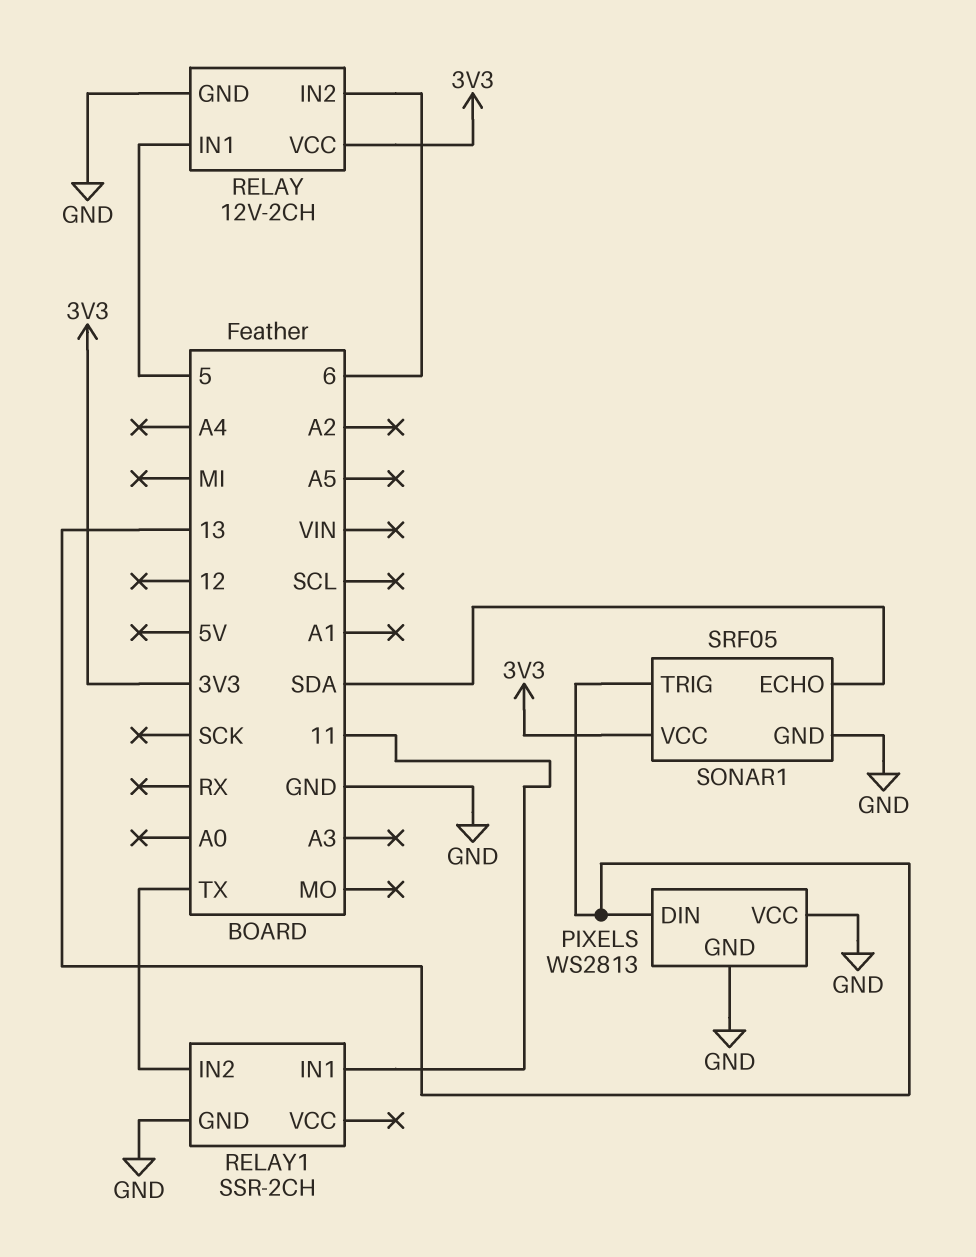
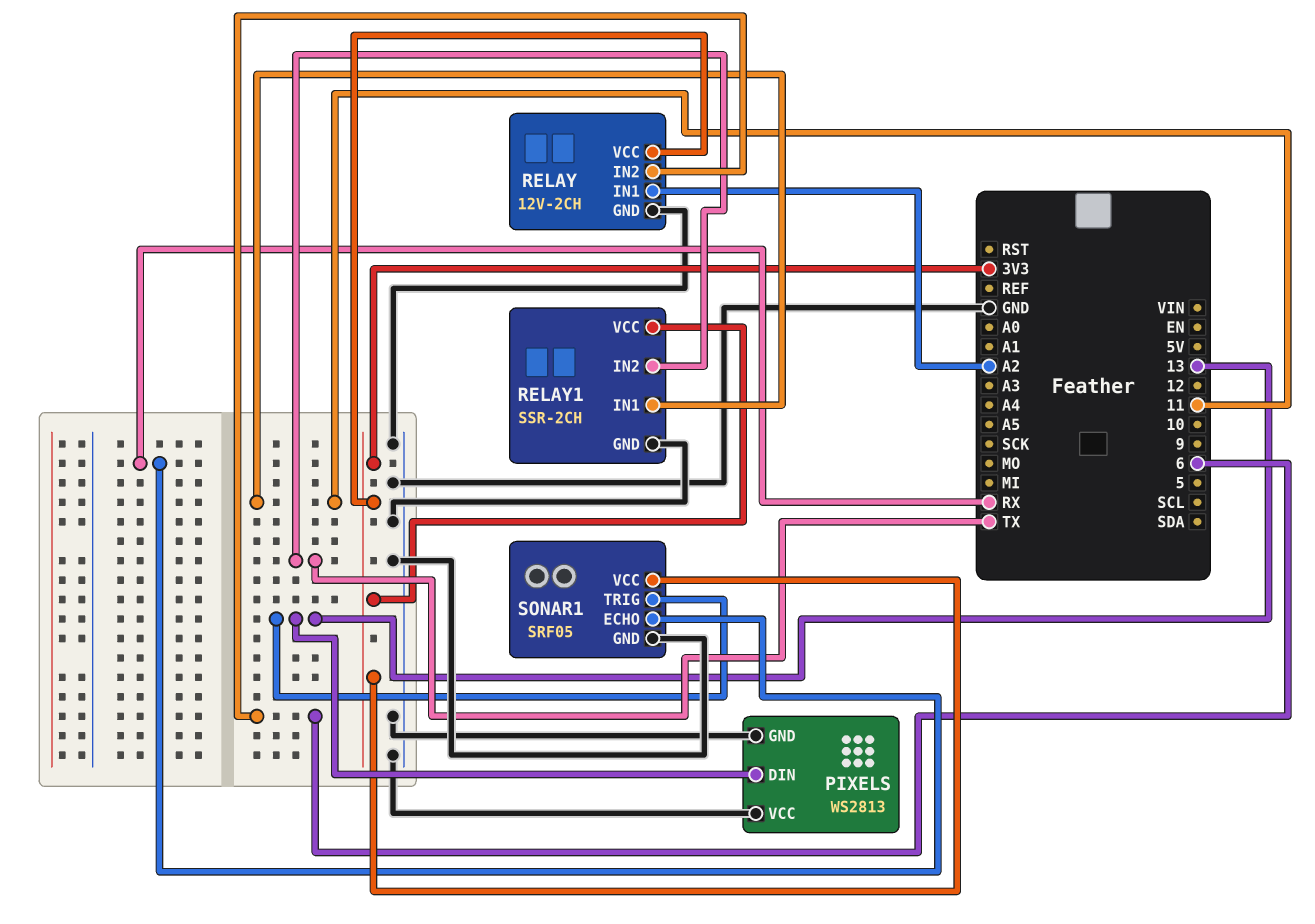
RELAY pin IN1: 5 -> A2
RELAY1 pin VCC: none -> 3V3
SONAR1 pin ECHO: SDA -> RX

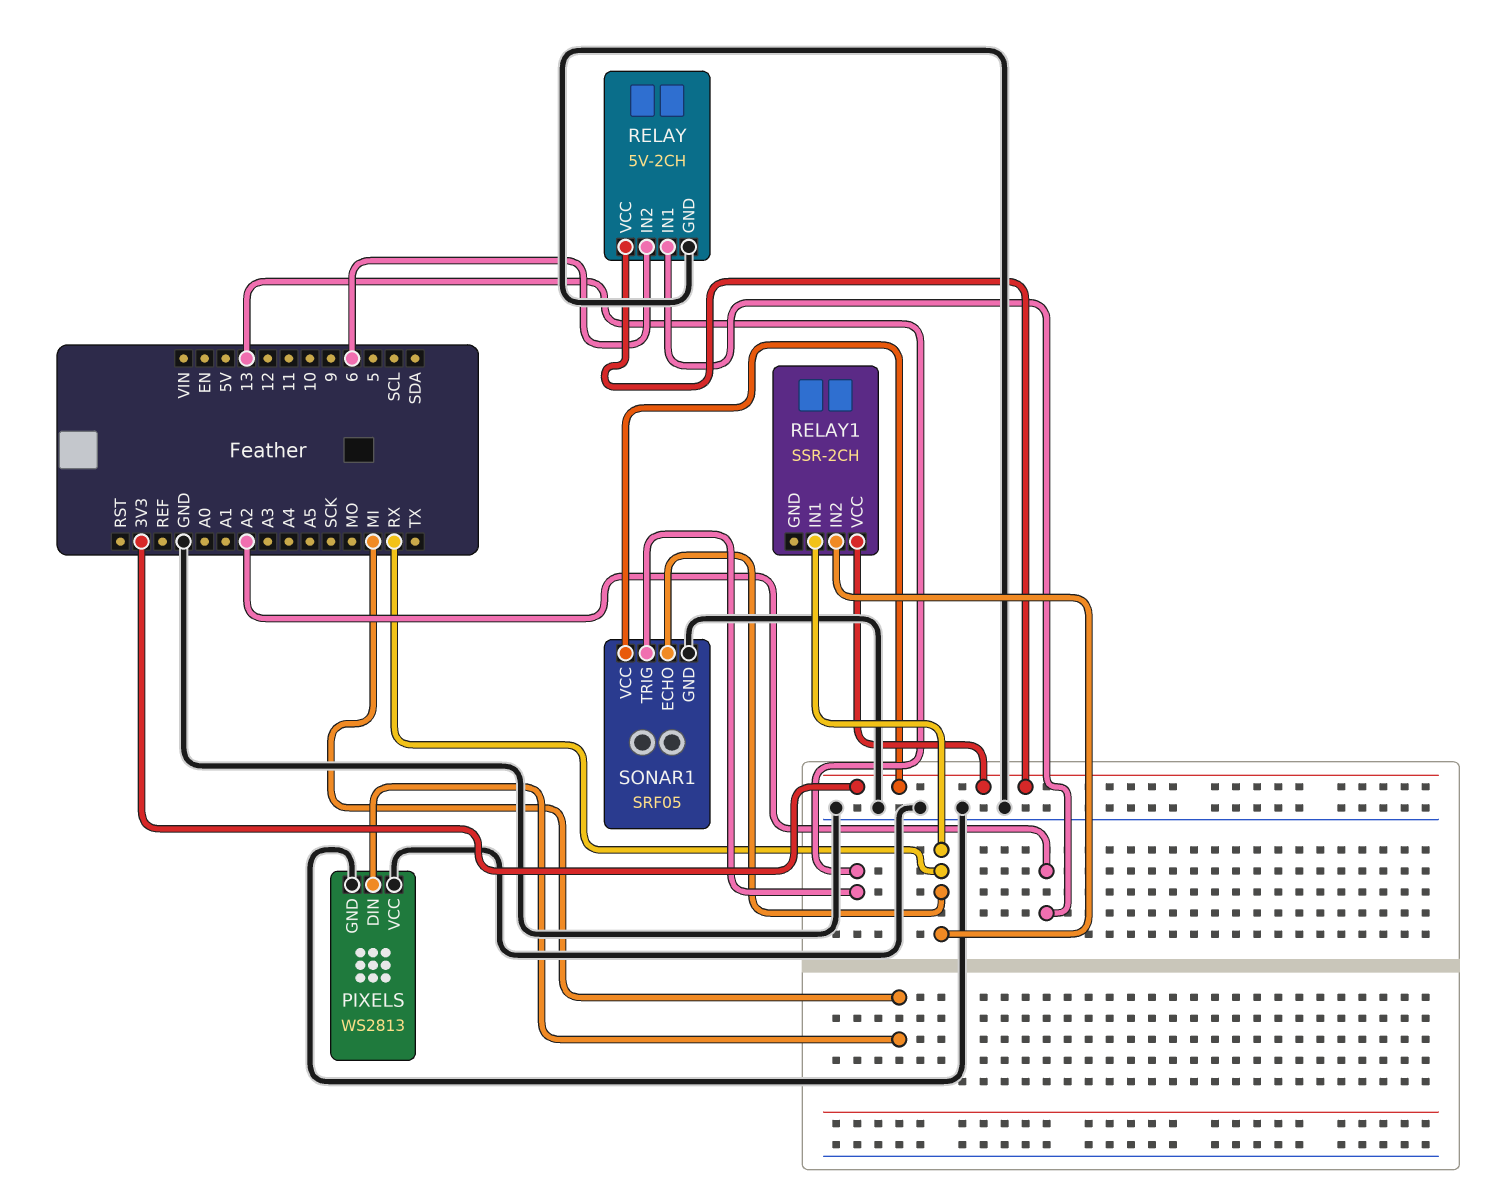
PIXELS pin DIN: 13 -> MI
RELAY: 12V-2CH -> 5V-2CH
RELAY1 pin GND: GND -> none
RELAY1 pin IN1: 11 -> RX
RELAY1 pin IN2: TX -> RX

